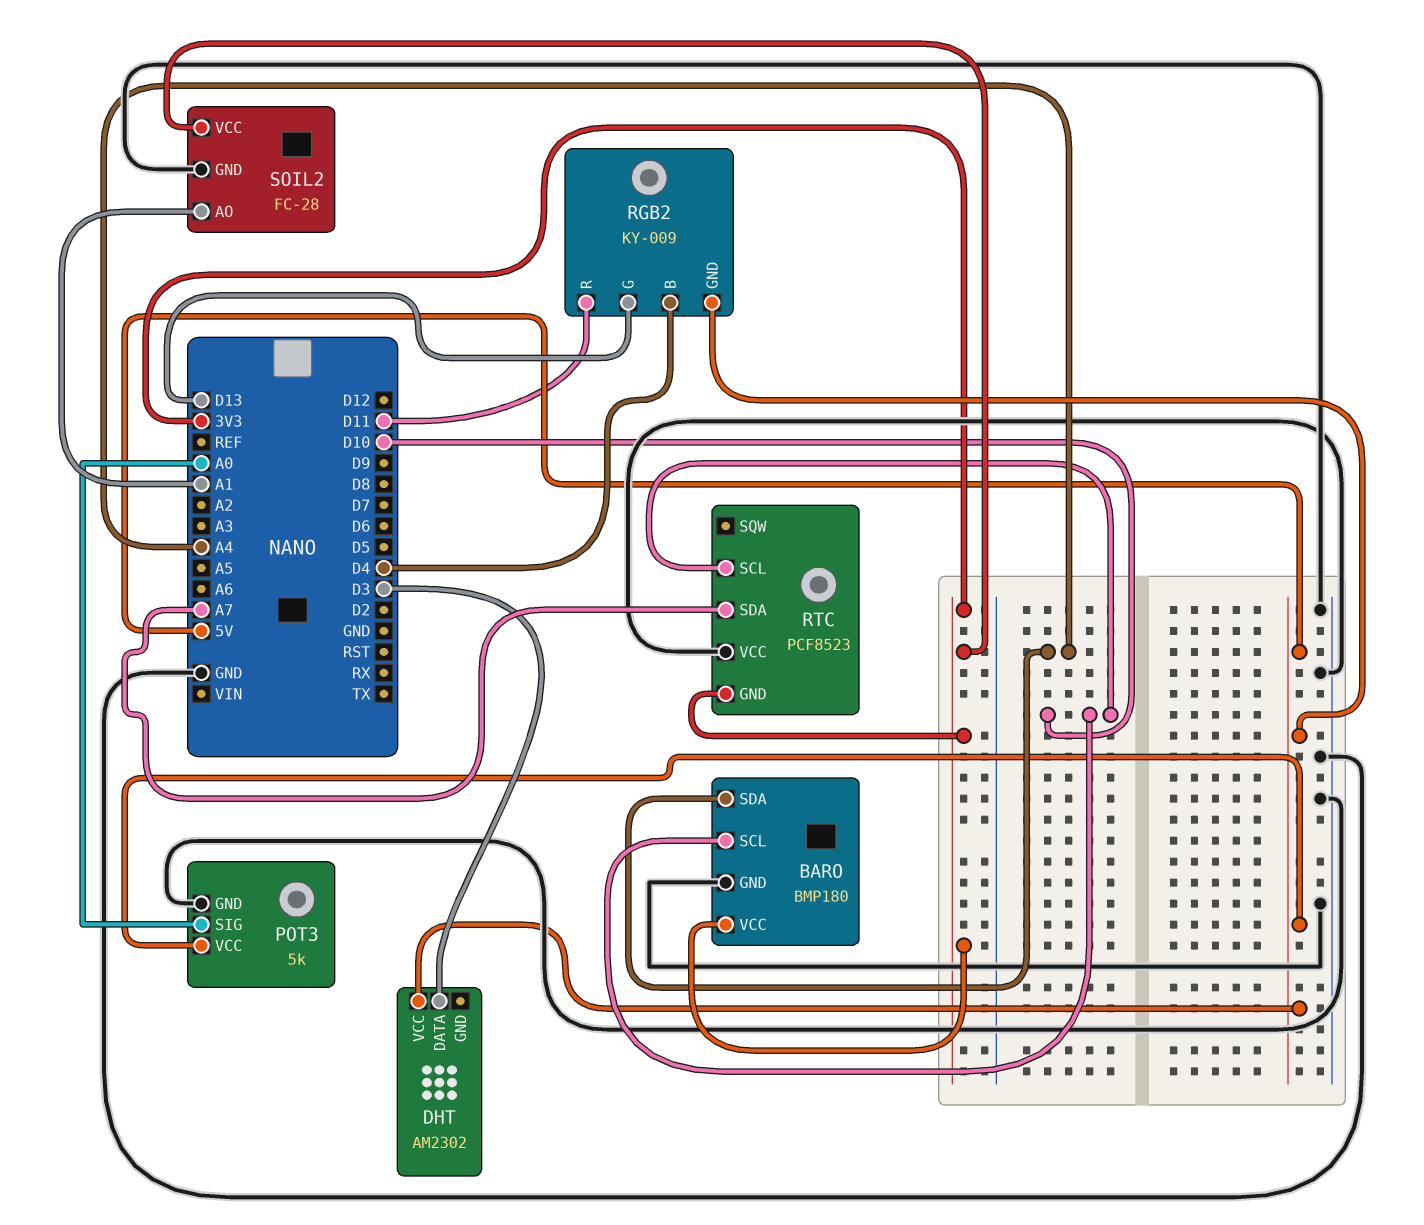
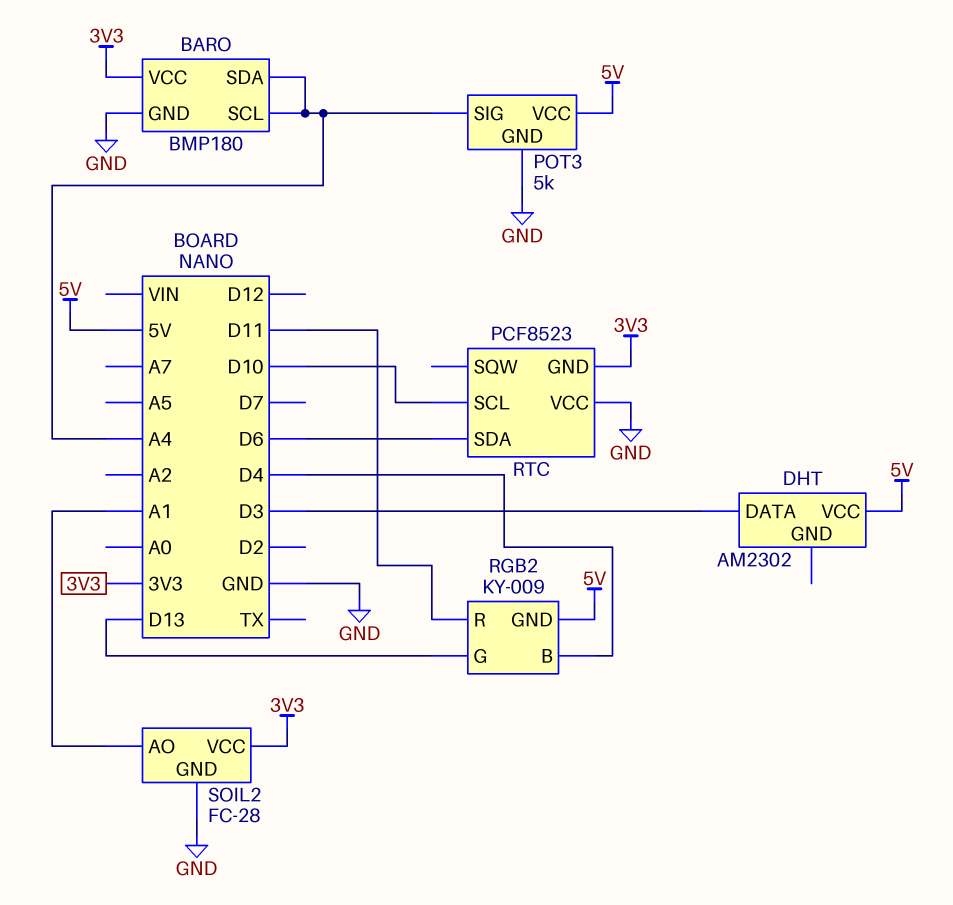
BARO pin SCL: D10 -> A4
POT3 pin SIG: A0 -> A4
RTC pin SDA: A7 -> D6

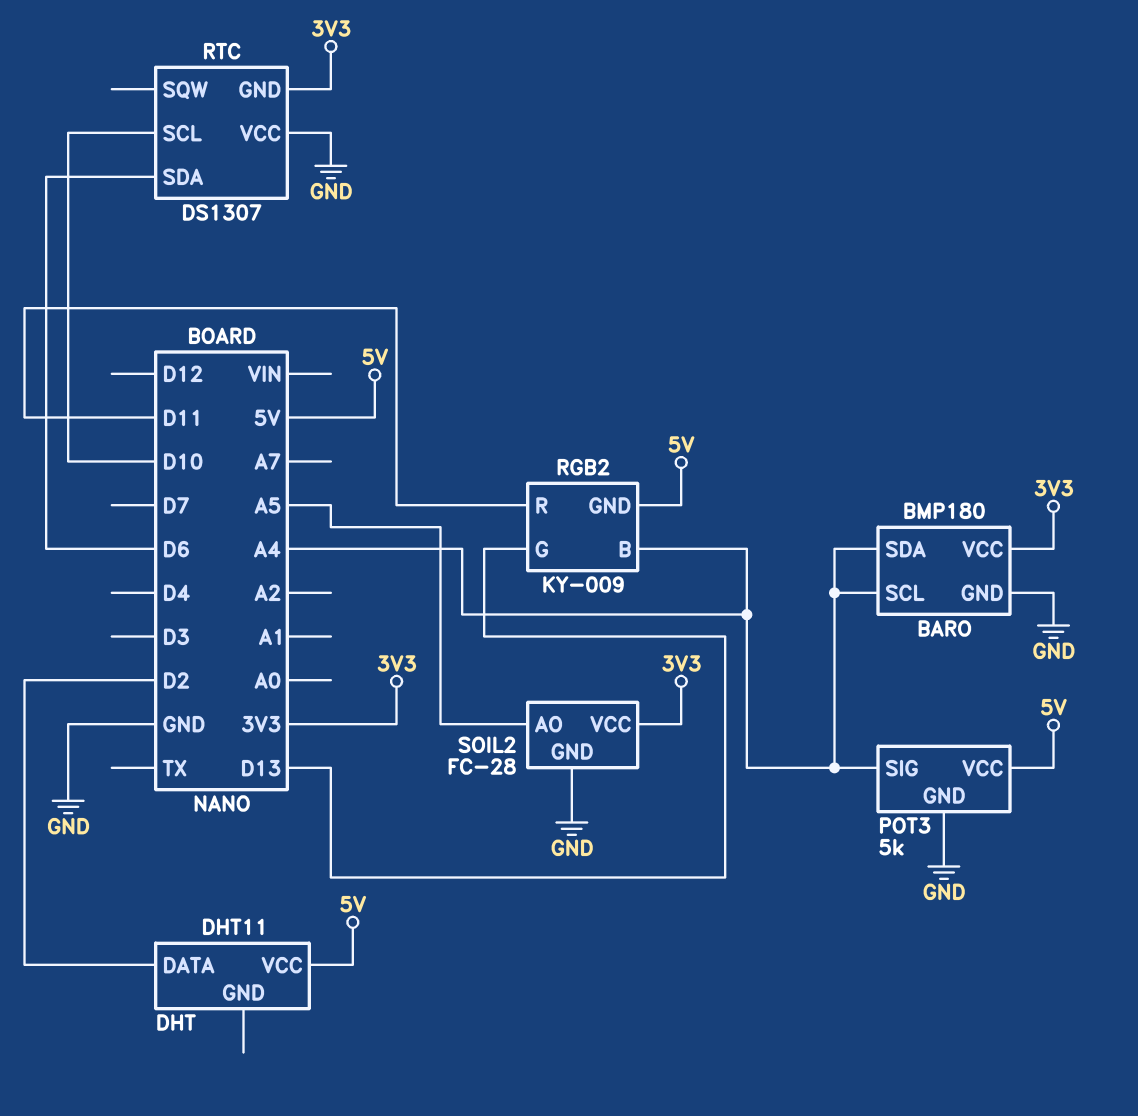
DHT: AM2302 -> DHT11
DHT pin DATA: D3 -> D2
RGB2 pin B: D4 -> A4
RTC: PCF8523 -> DS1307
SOIL2 pin AO: A1 -> A5

